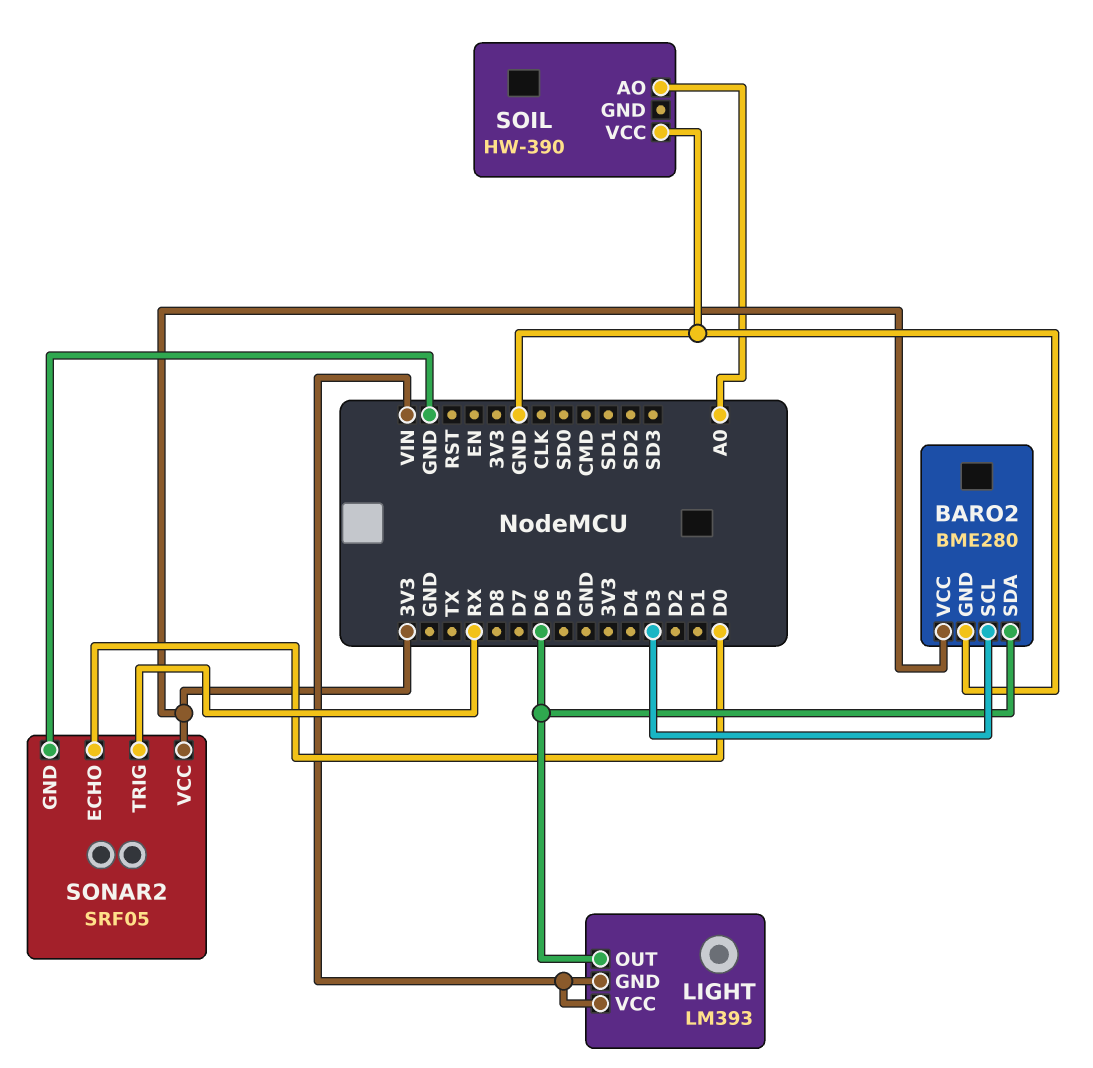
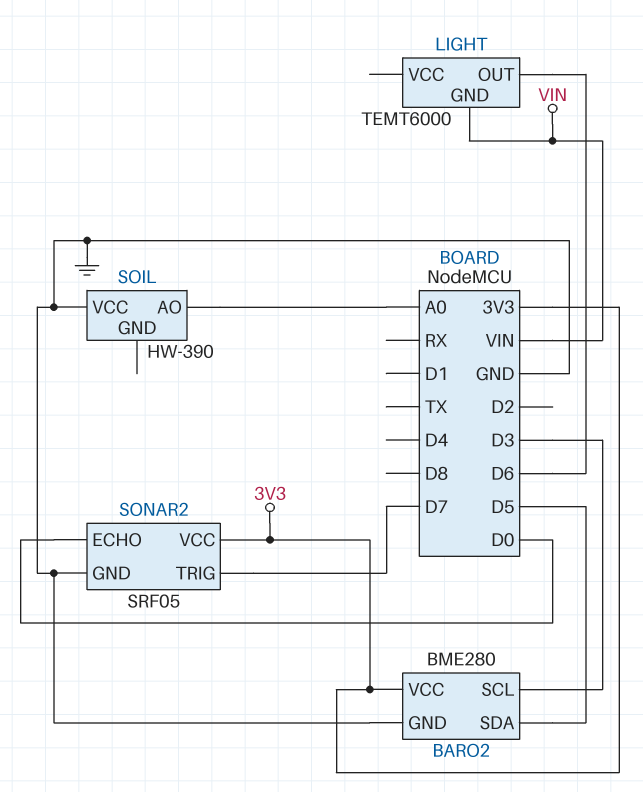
BARO2 pin SDA: D6 -> D5
LIGHT: LM393 -> TEMT6000
LIGHT pin VCC: VIN -> none
SONAR2 pin TRIG: RX -> D7

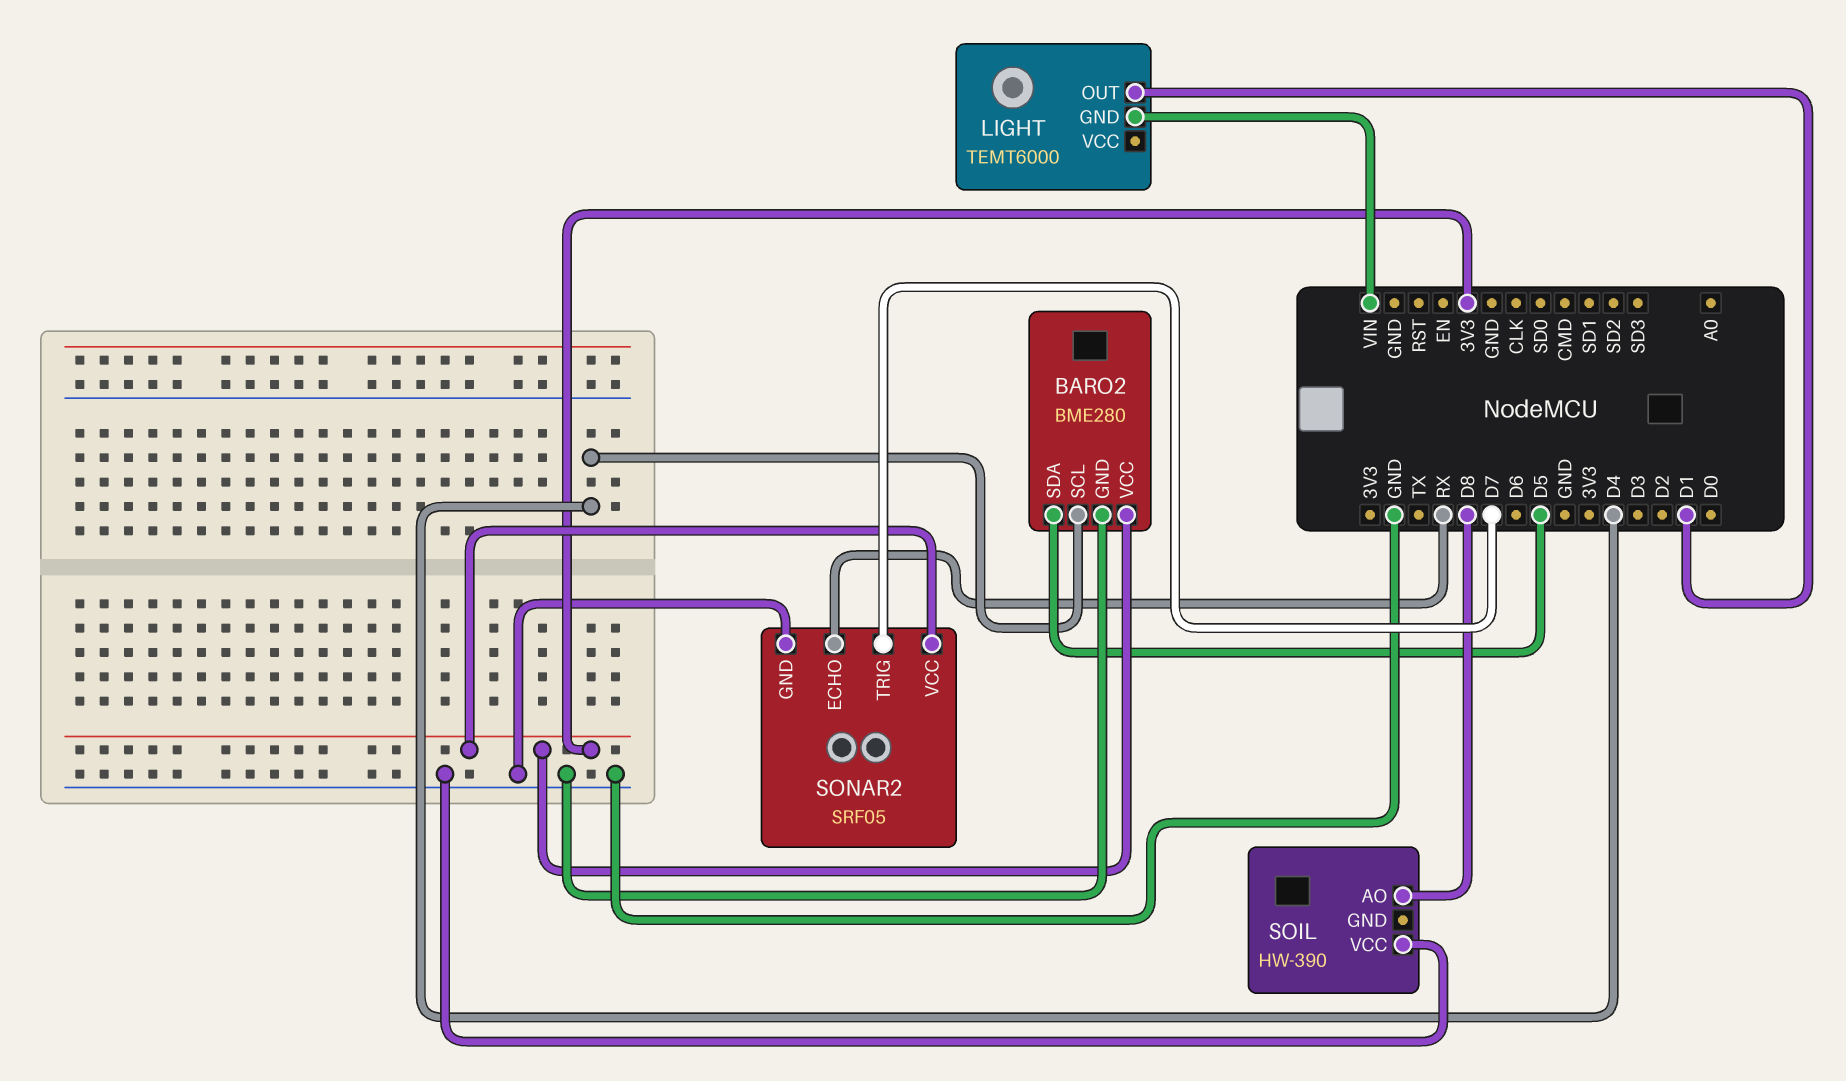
BARO2 pin SCL: D3 -> D4
LIGHT pin OUT: D6 -> D1
SOIL pin AO: A0 -> D8
SONAR2 pin ECHO: D0 -> RX

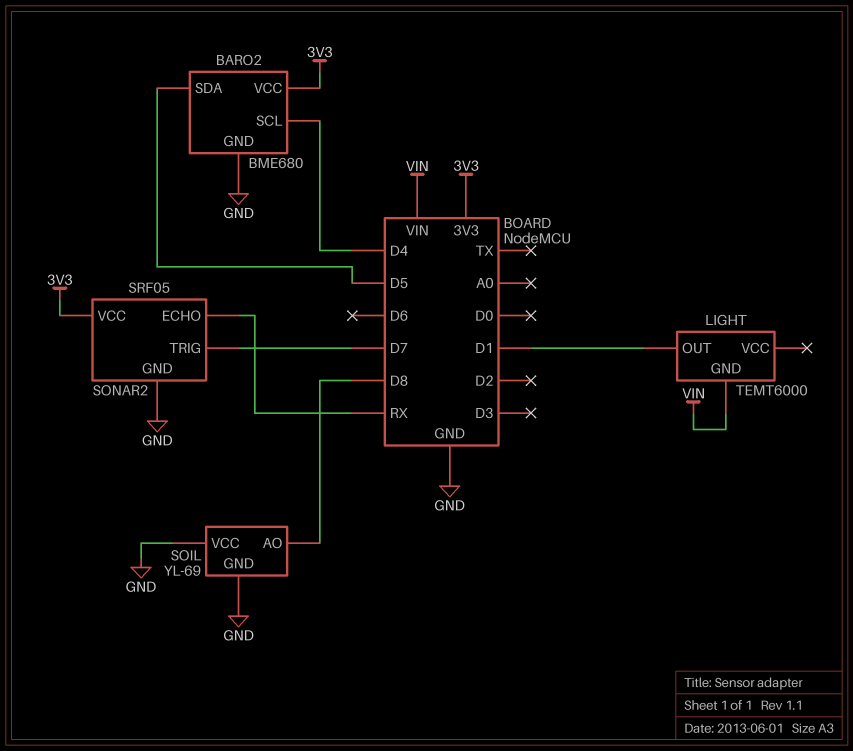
BARO2: BME280 -> BME680
SOIL: HW-390 -> YL-69
SOIL pin GND: none -> GND

